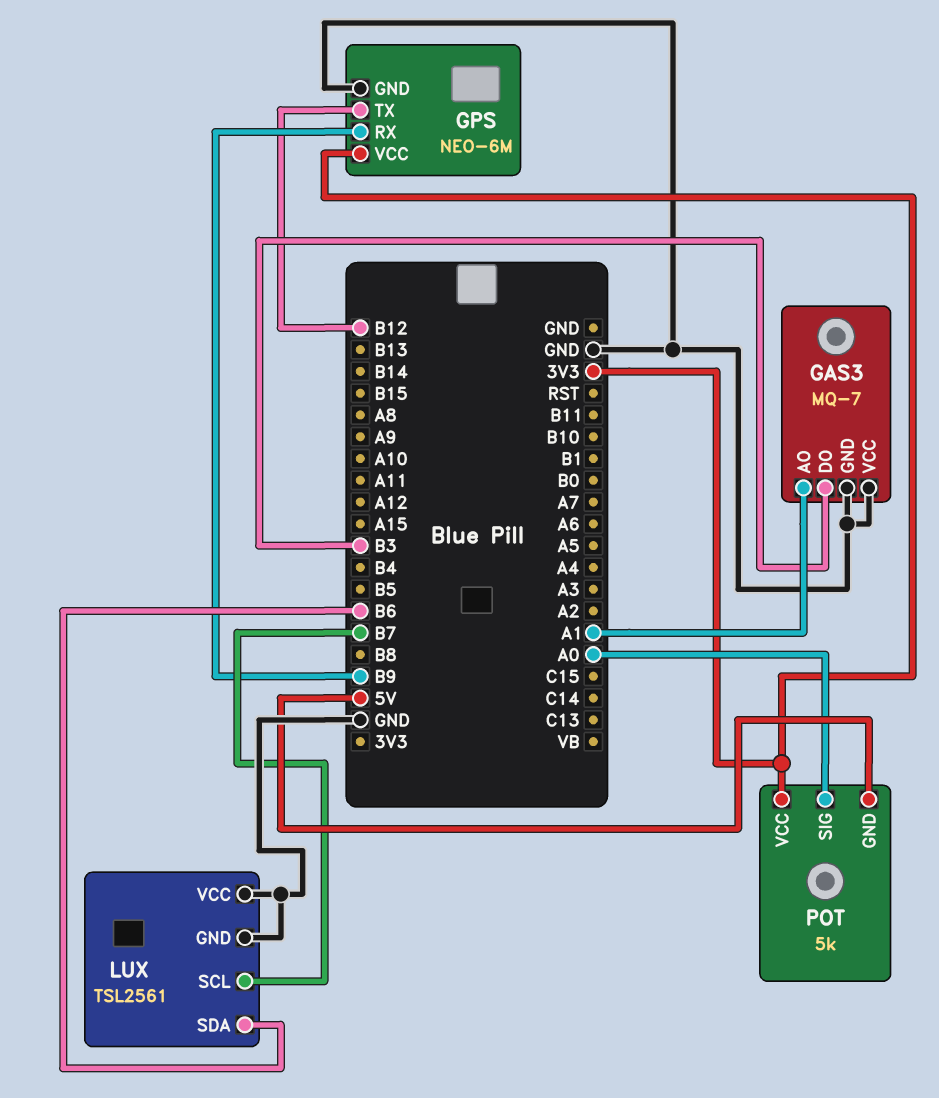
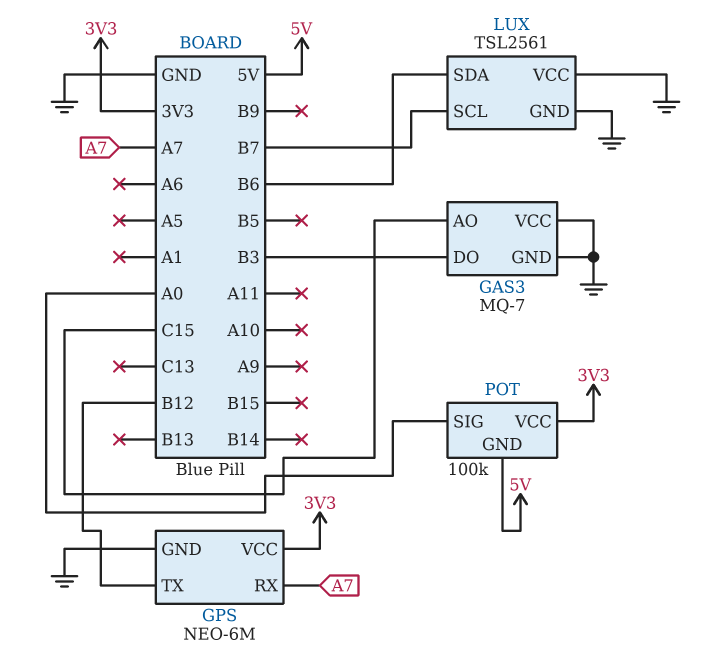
GAS3 pin AO: A1 -> C15
GPS pin RX: B9 -> A7
POT: 5k -> 100k

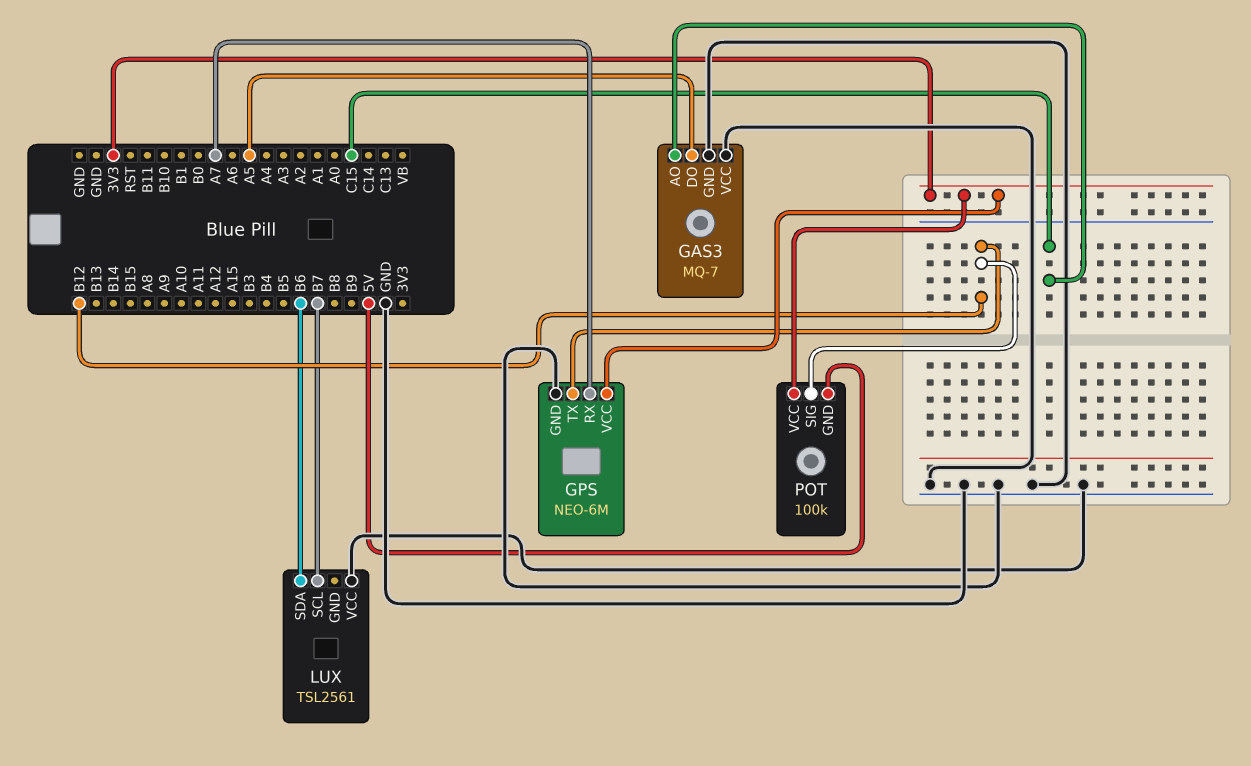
GAS3 pin DO: B3 -> A5
LUX pin GND: GND -> none
POT pin SIG: A0 -> B12

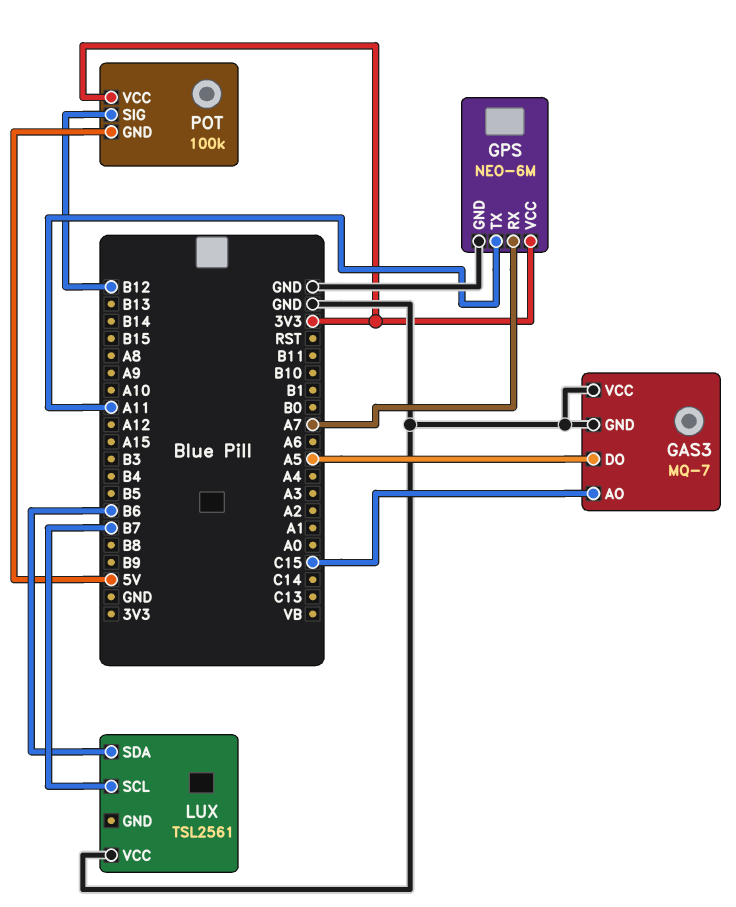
GPS pin TX: B12 -> A11

